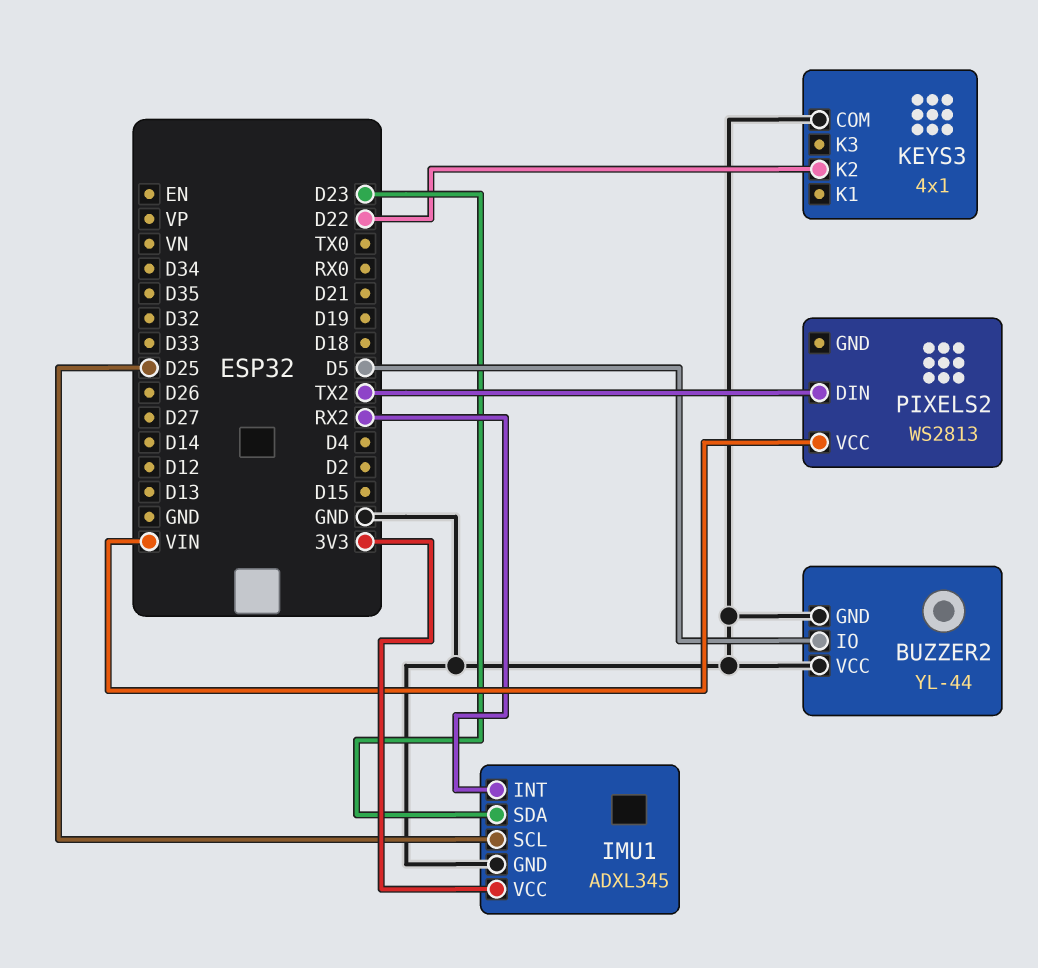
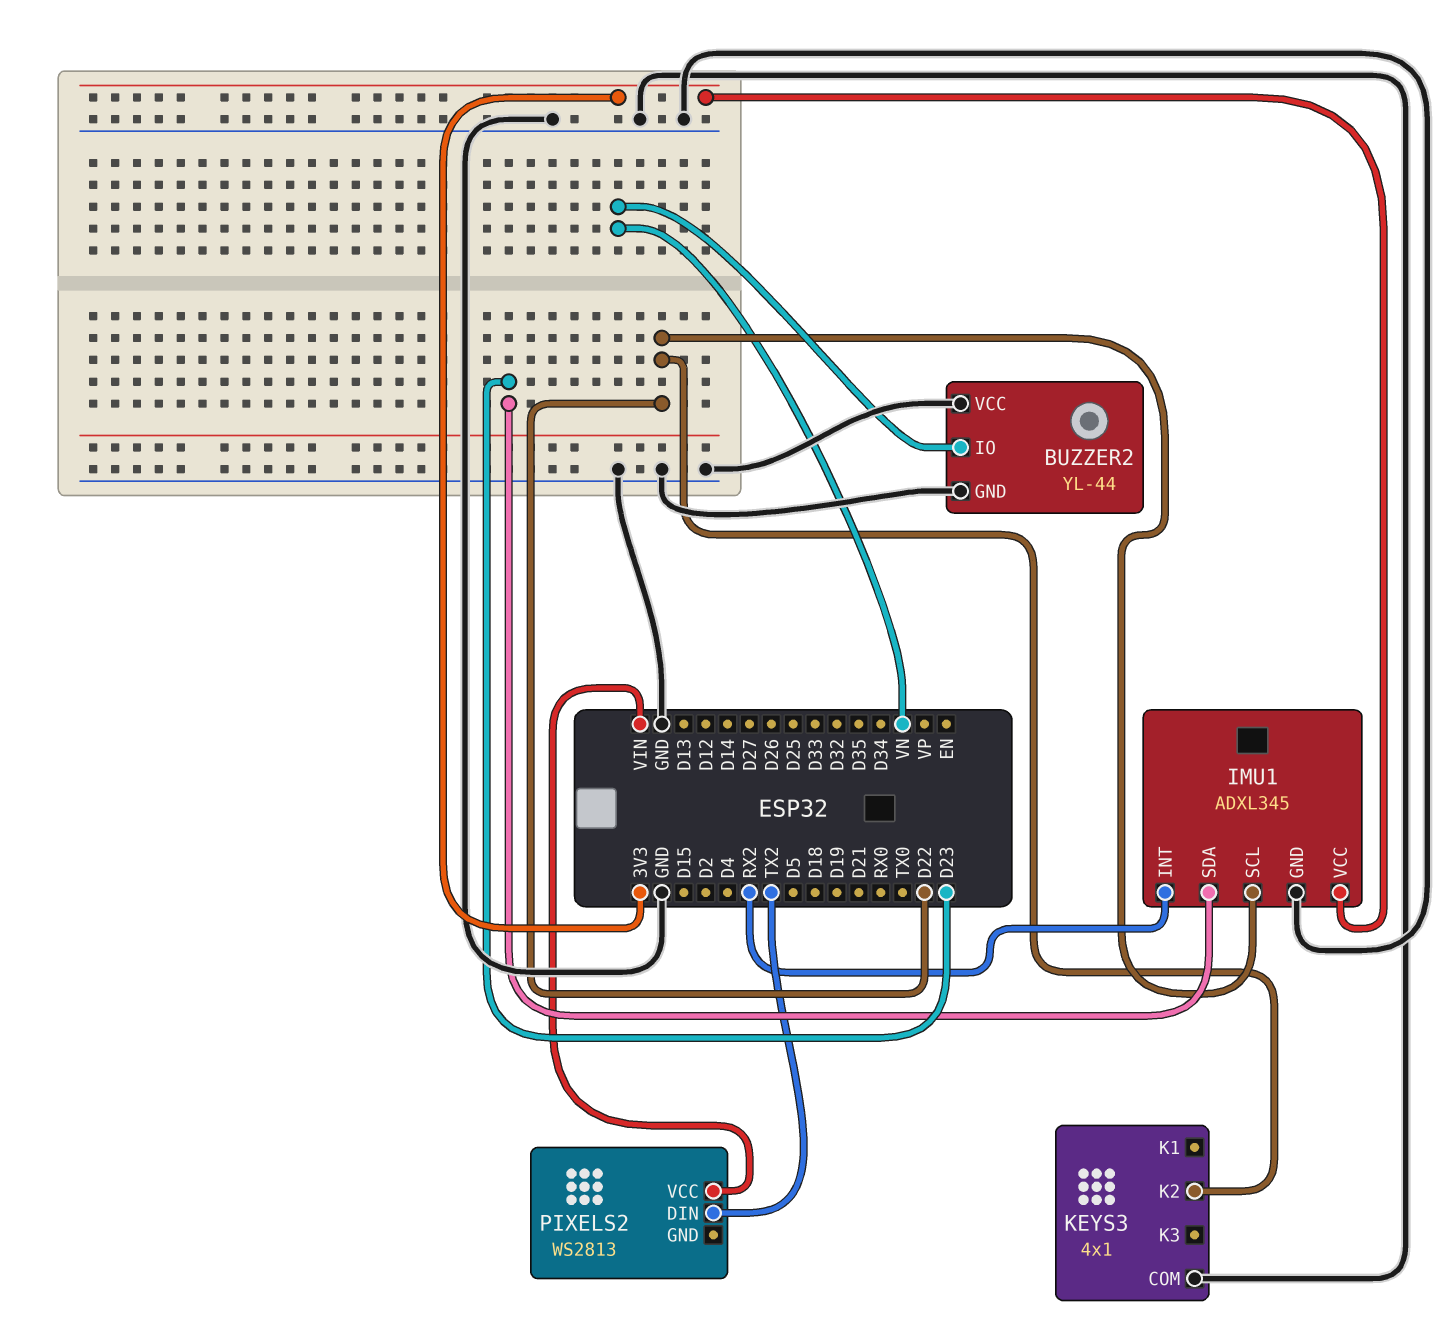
BUZZER2 pin IO: D5 -> VN
IMU1 pin SCL: D25 -> D22

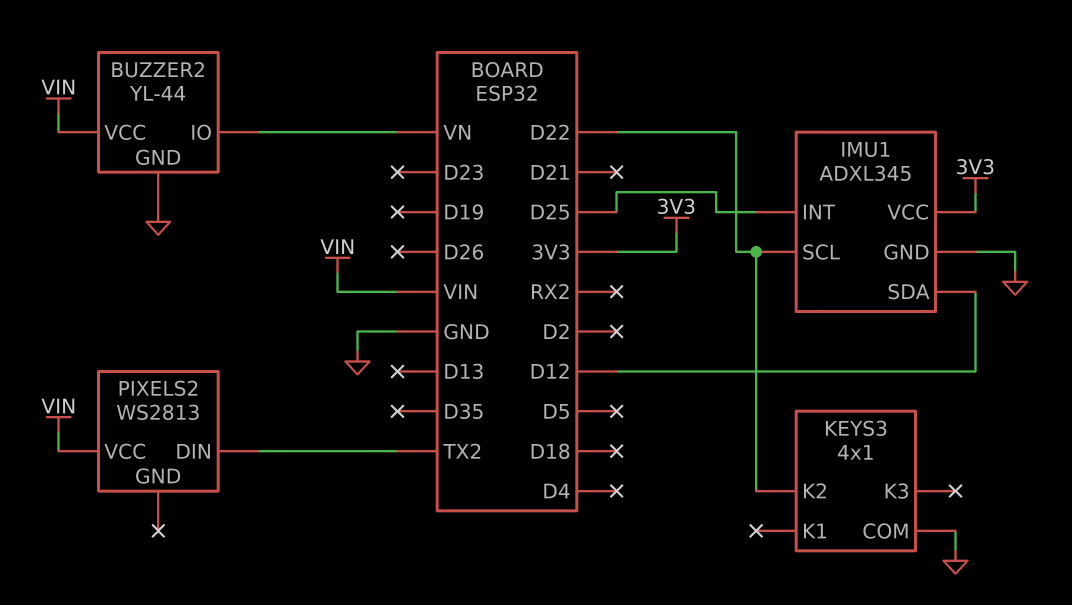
BUZZER2 pin VCC: GND -> VIN
IMU1 pin INT: RX2 -> D25
IMU1 pin SDA: D23 -> D12

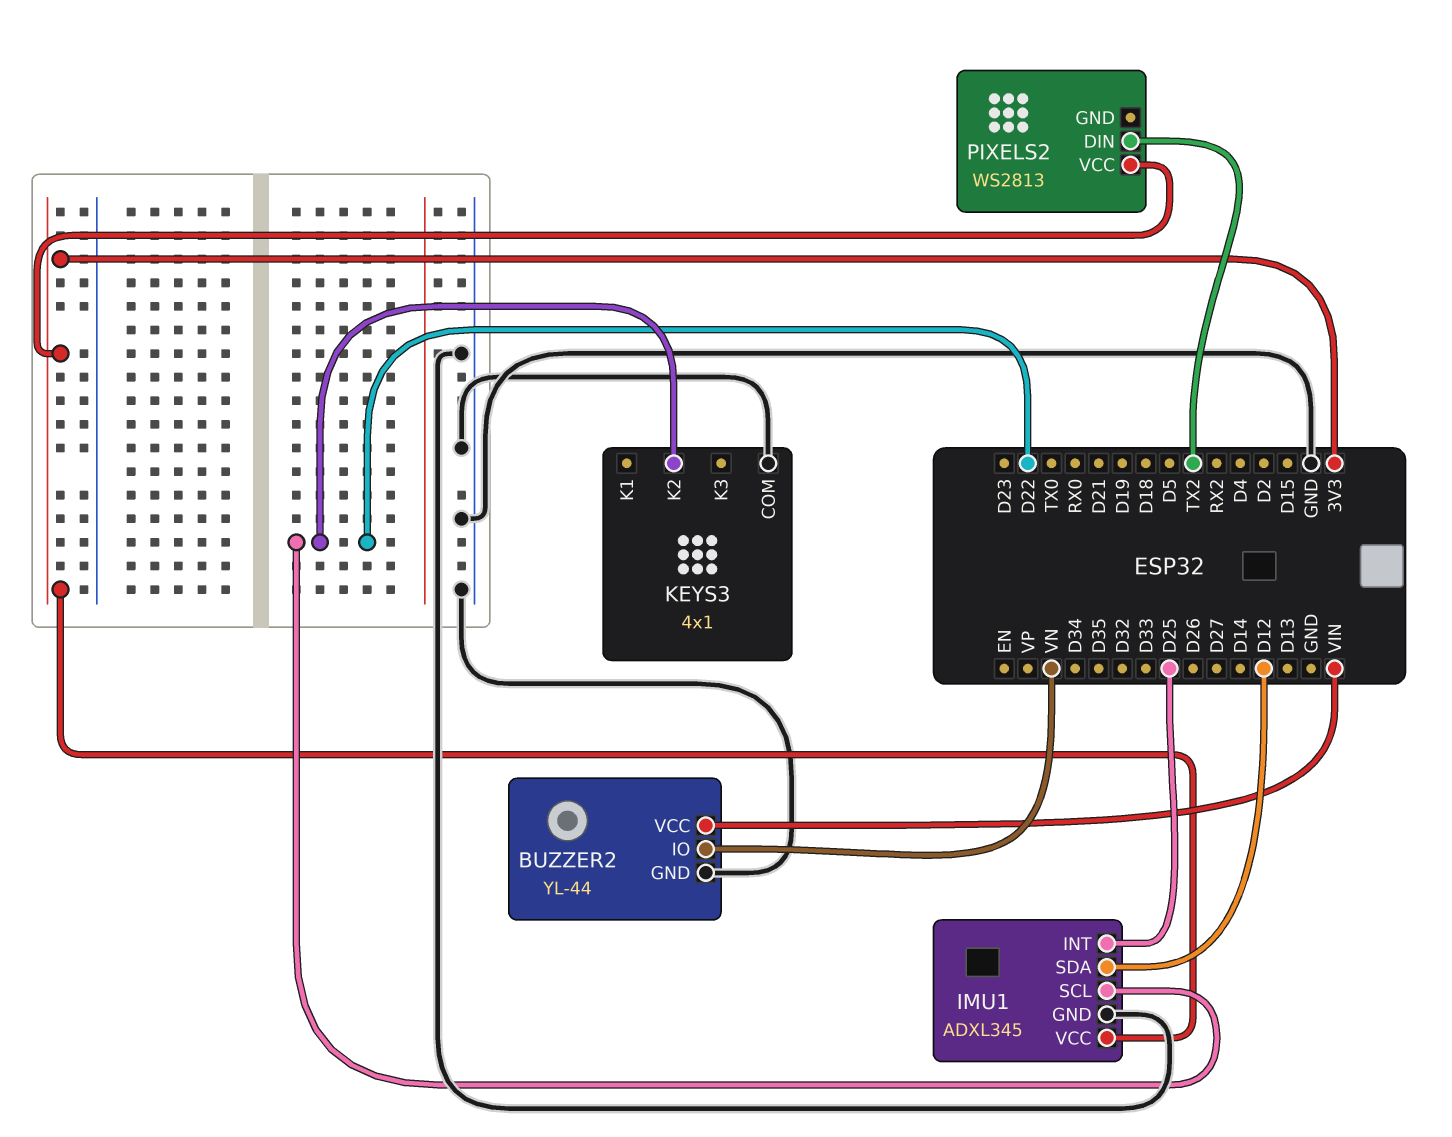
PIXELS2 pin VCC: VIN -> 3V3

